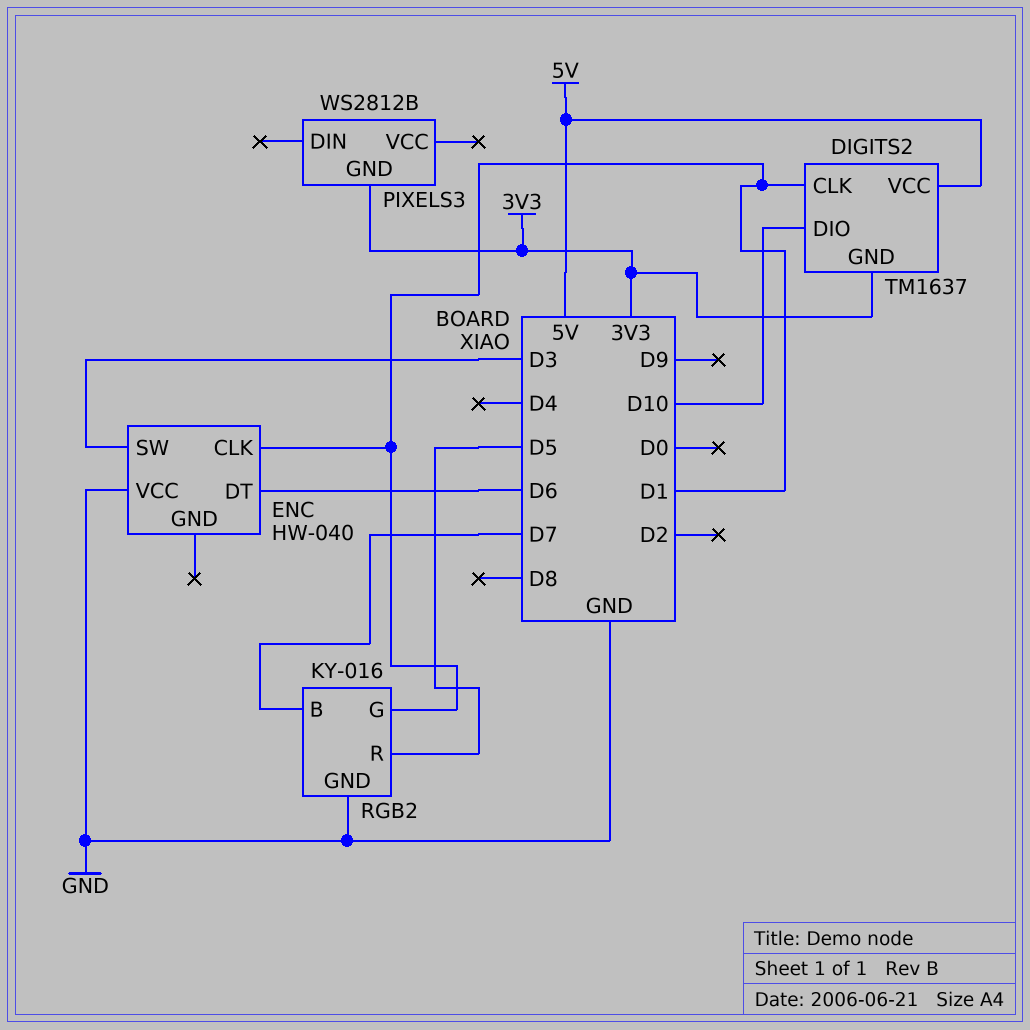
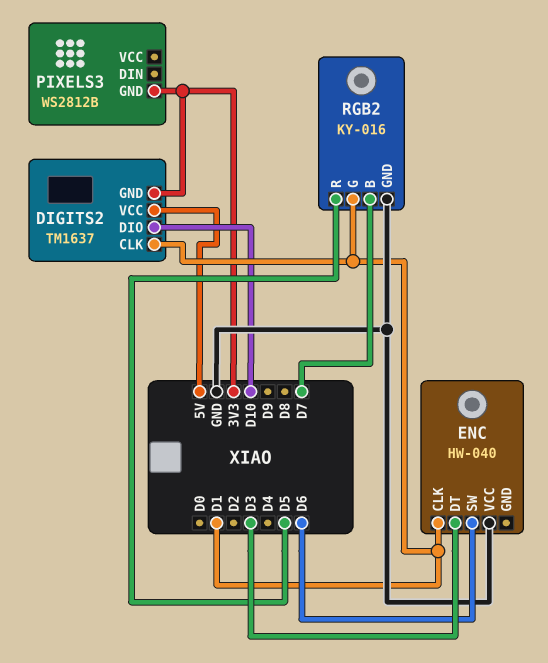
ENC pin DT: D6 -> D3
ENC pin SW: D3 -> D6

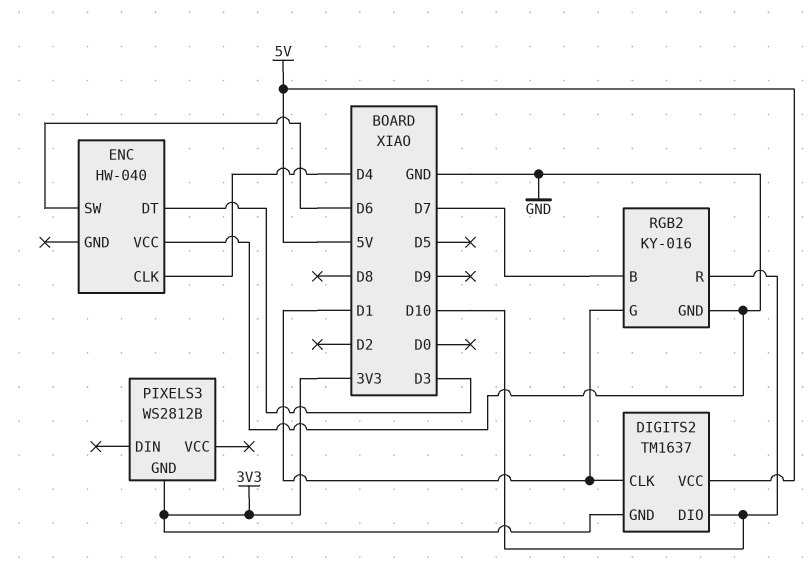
ENC pin CLK: D1 -> D4
RGB2 pin R: D5 -> D10

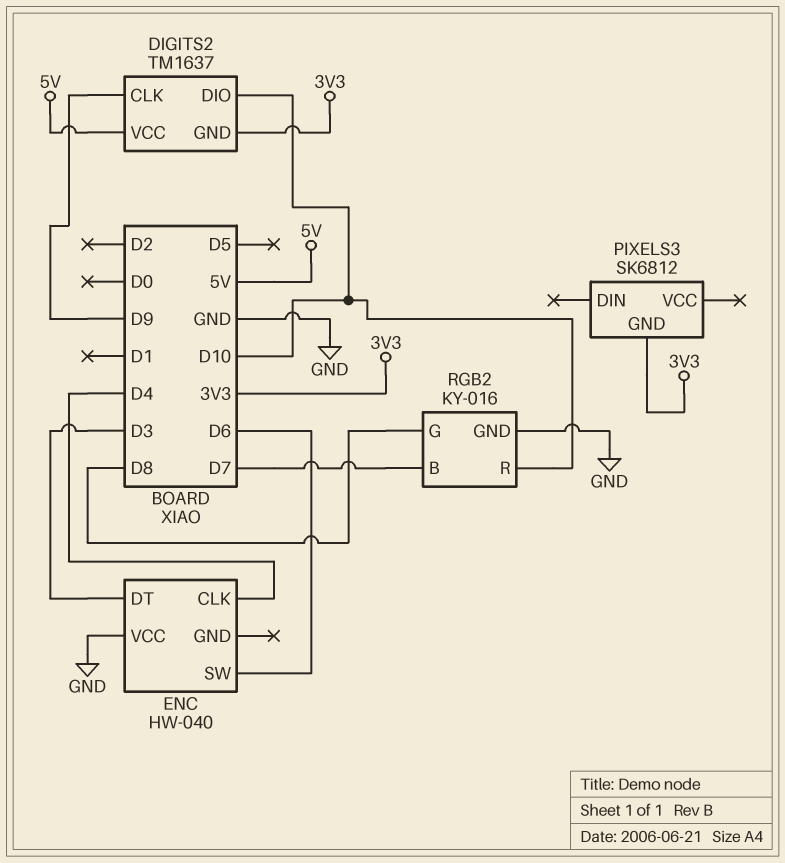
DIGITS2 pin CLK: D1 -> D9
PIXELS3: WS2812B -> SK6812
RGB2 pin G: D1 -> D8

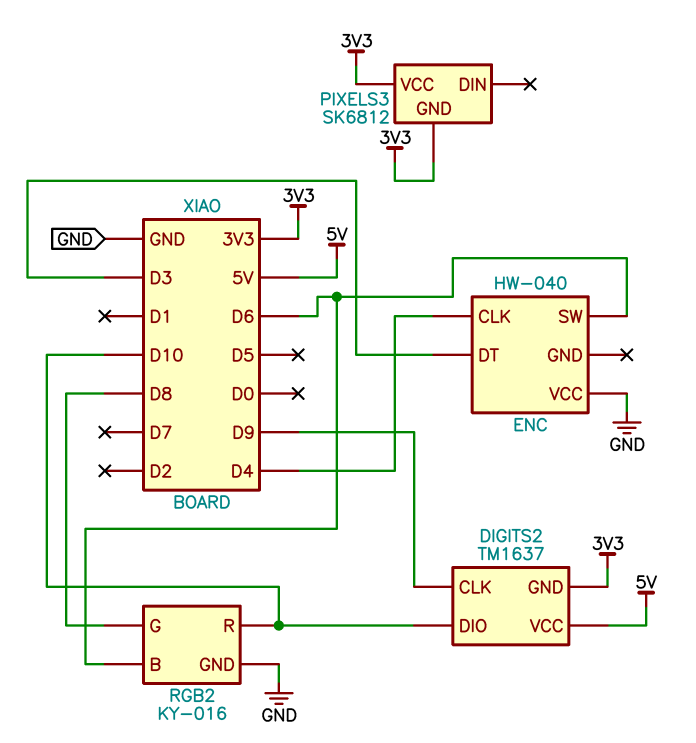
PIXELS3 pin VCC: none -> 3V3
RGB2 pin B: D7 -> D6

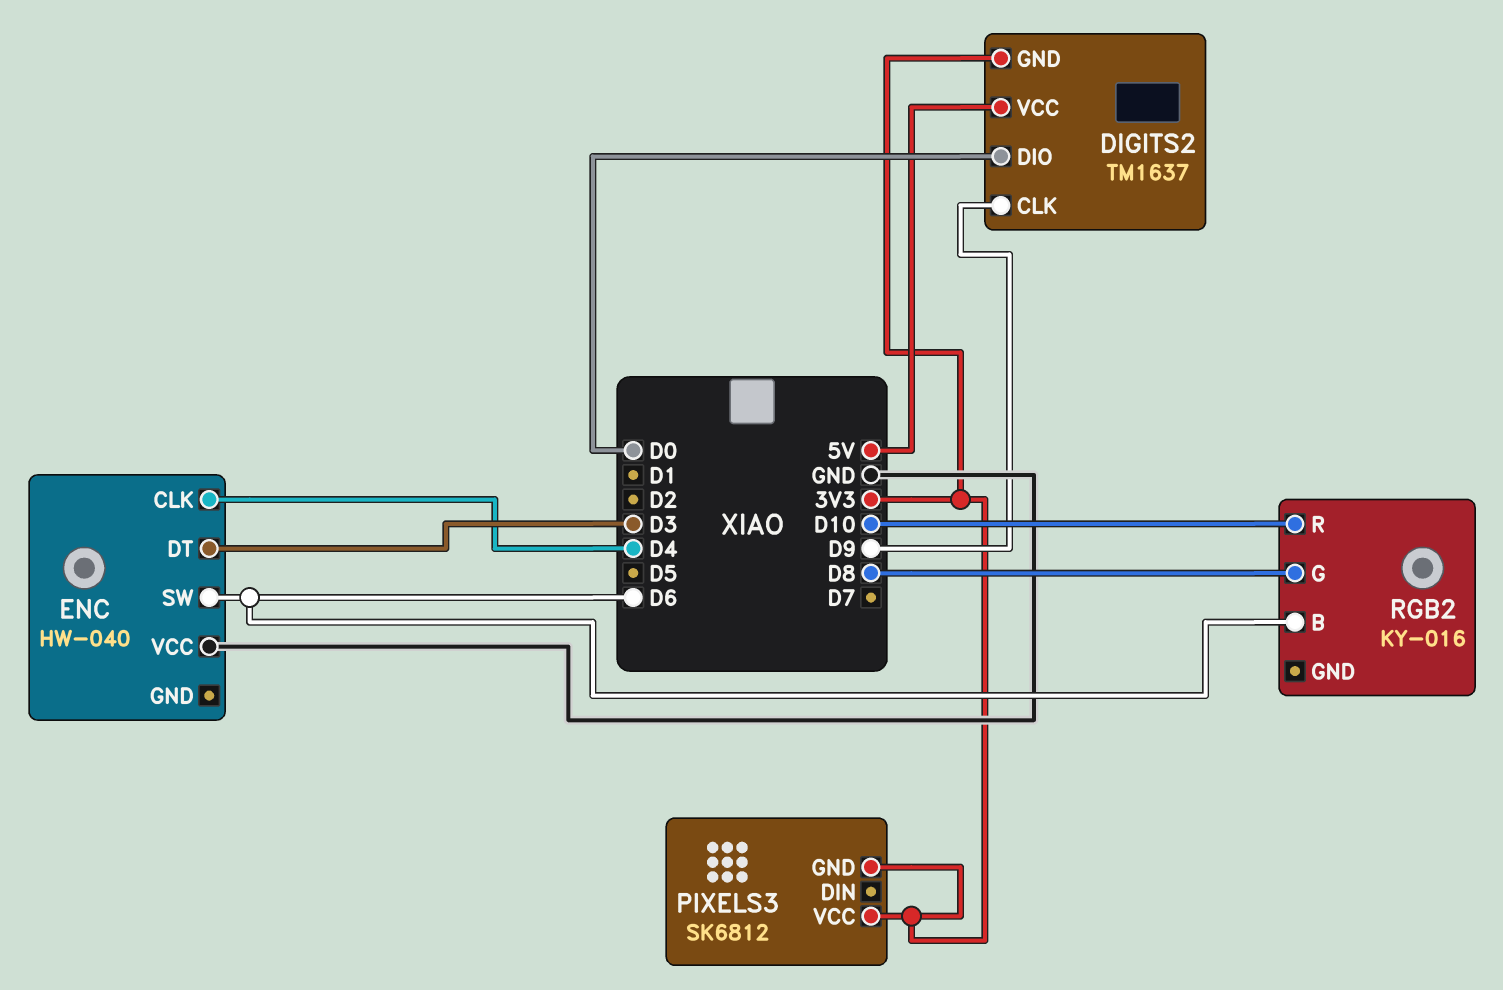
DIGITS2 pin DIO: D10 -> D0
RGB2 pin GND: GND -> none

